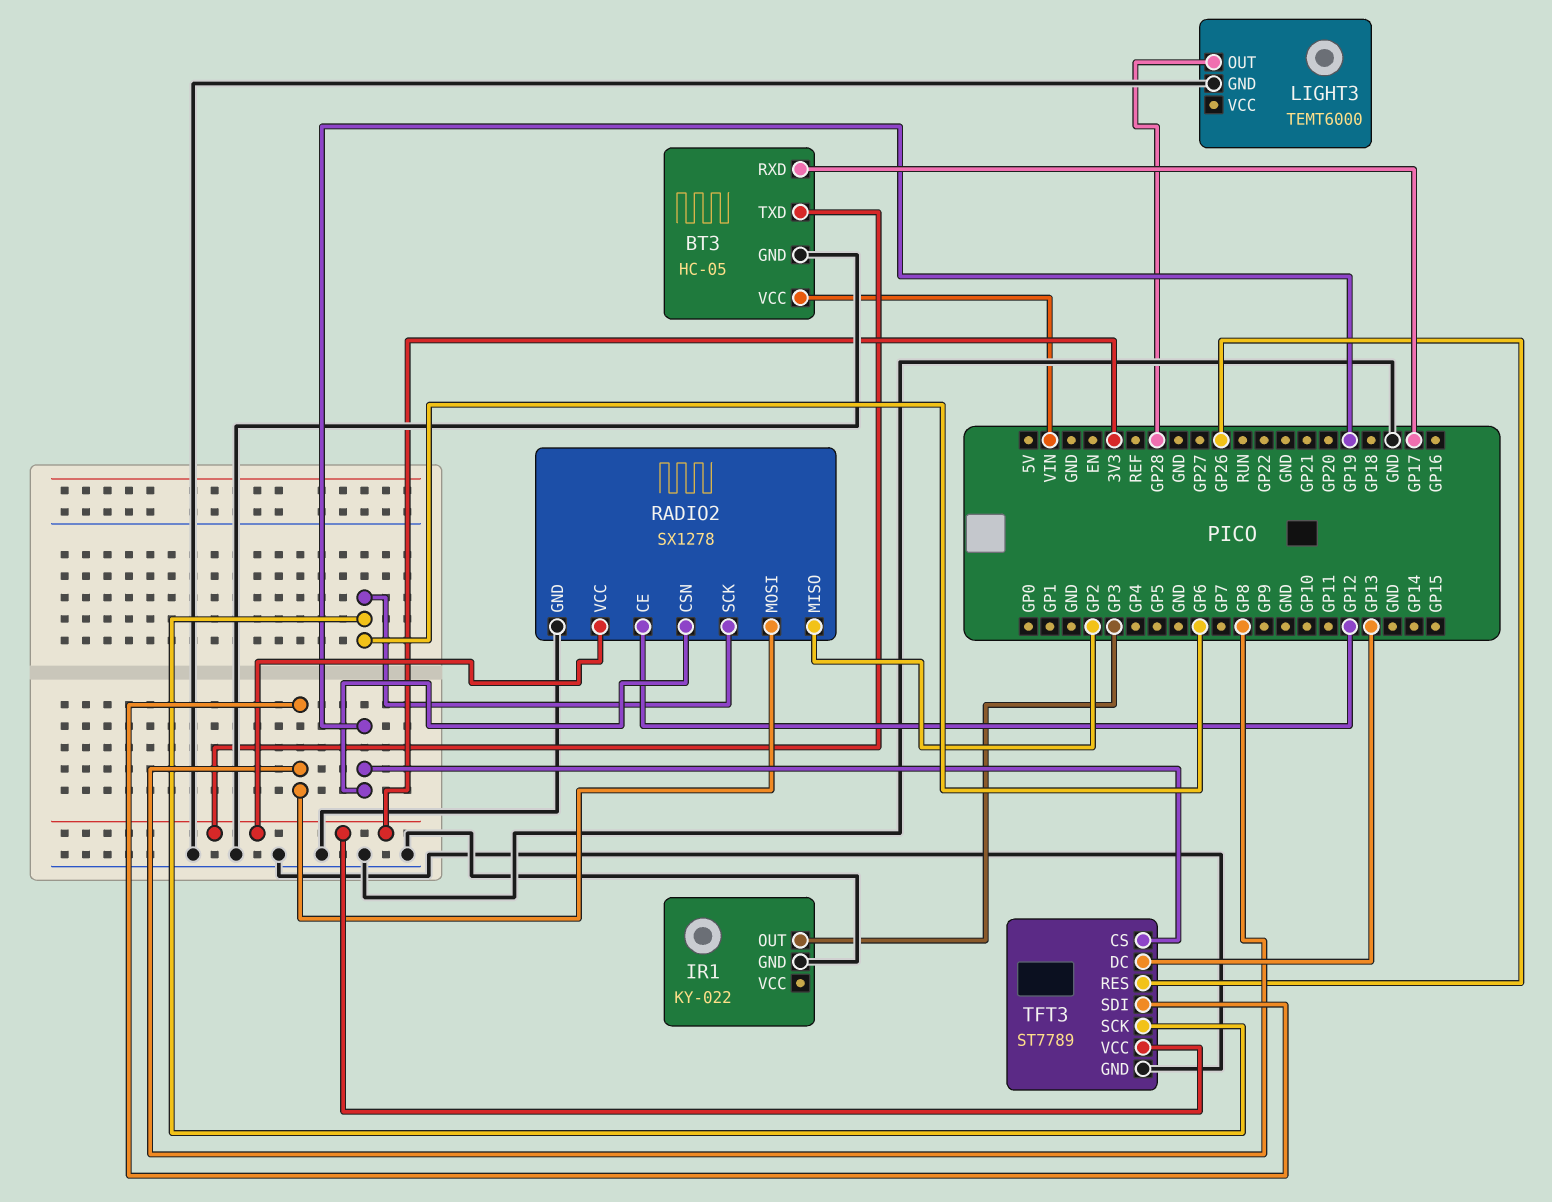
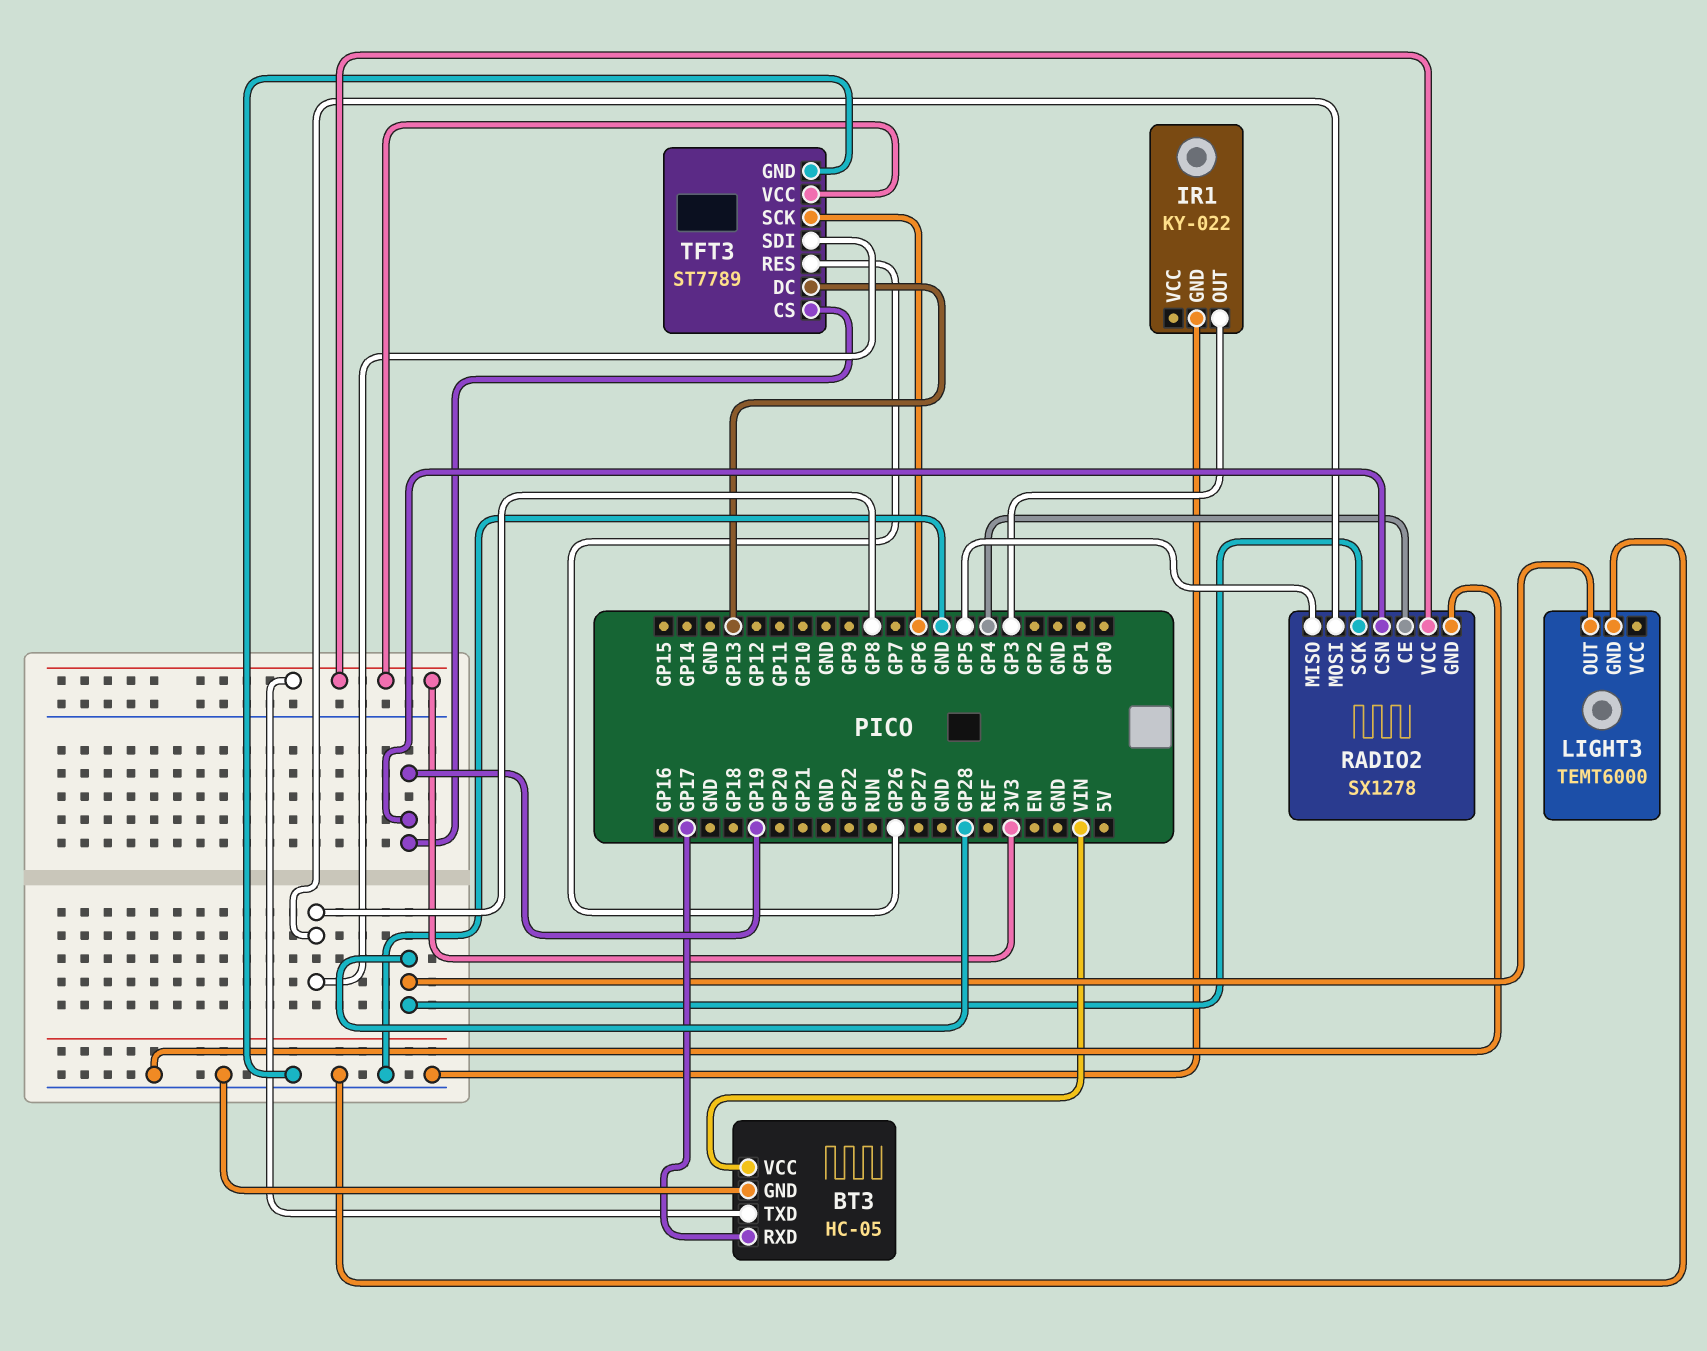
RADIO2 pin CE: GP12 -> GP4
RADIO2 pin MISO: GP2 -> GP5
RADIO2 pin SCK: GP6 -> GP28

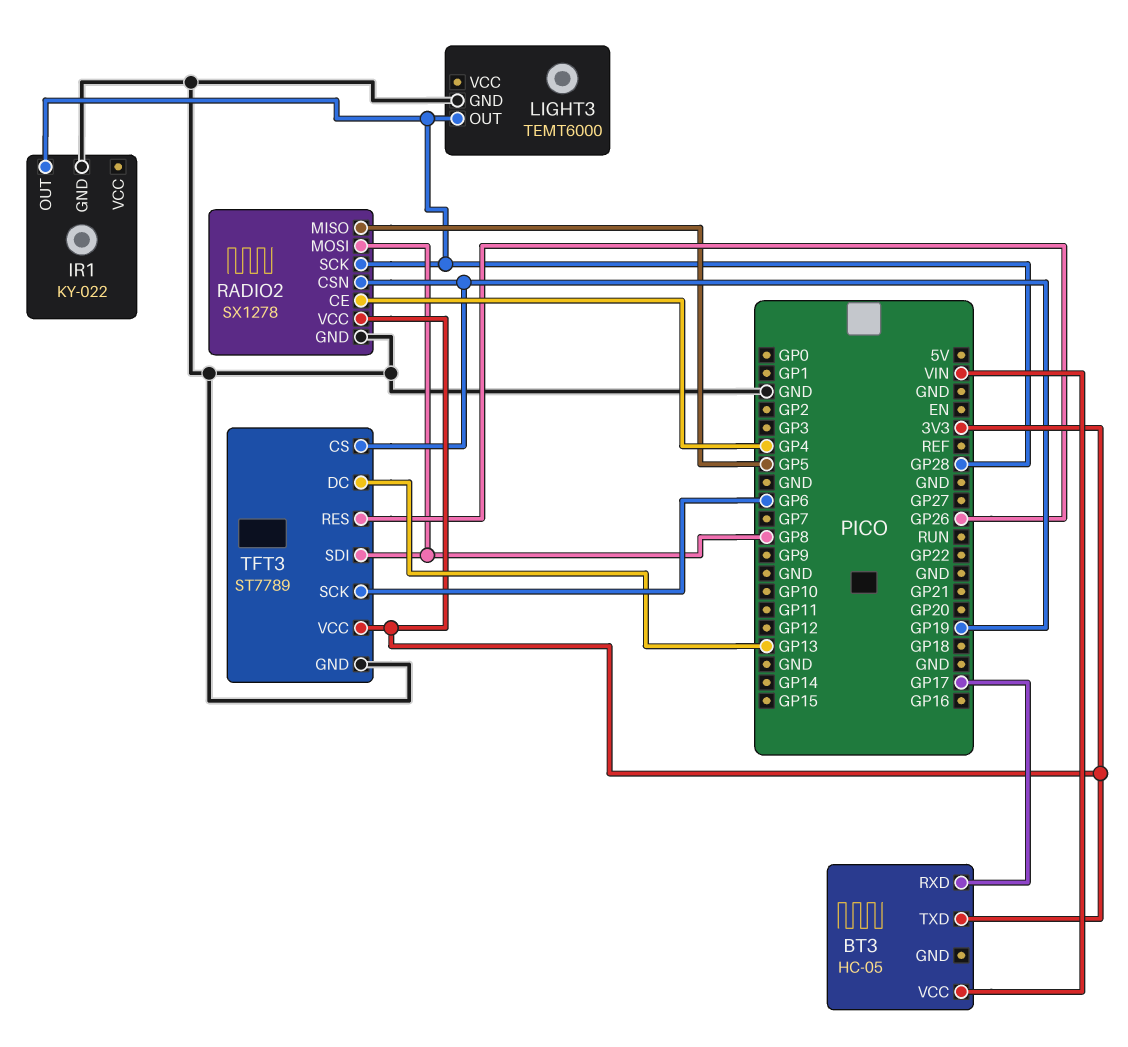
BT3 pin GND: GND -> none
IR1 pin OUT: GP3 -> GP28

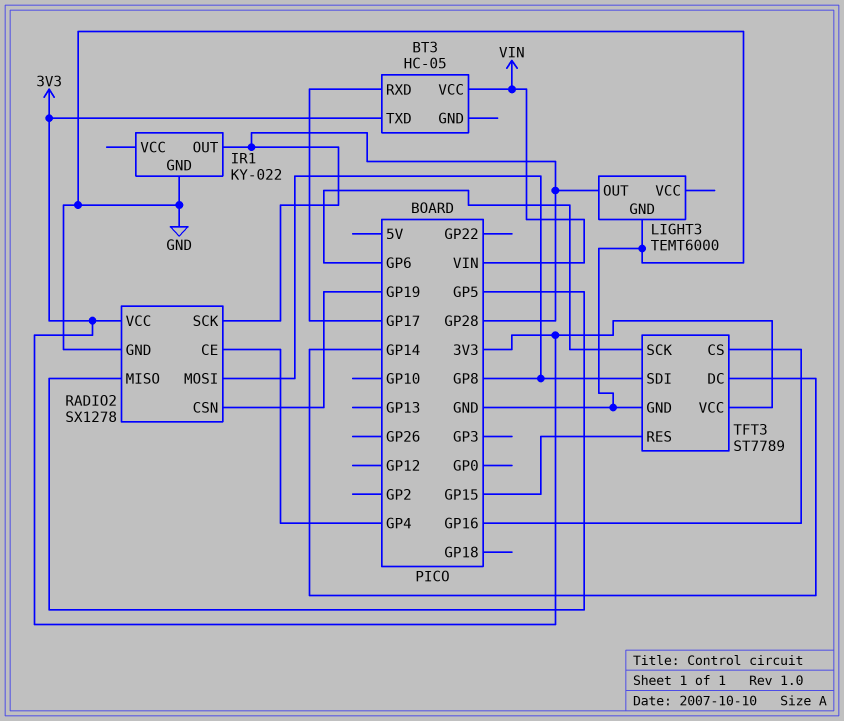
TFT3 pin CS: GP19 -> GP16
TFT3 pin DC: GP13 -> GP14
TFT3 pin RES: GP26 -> GP15

